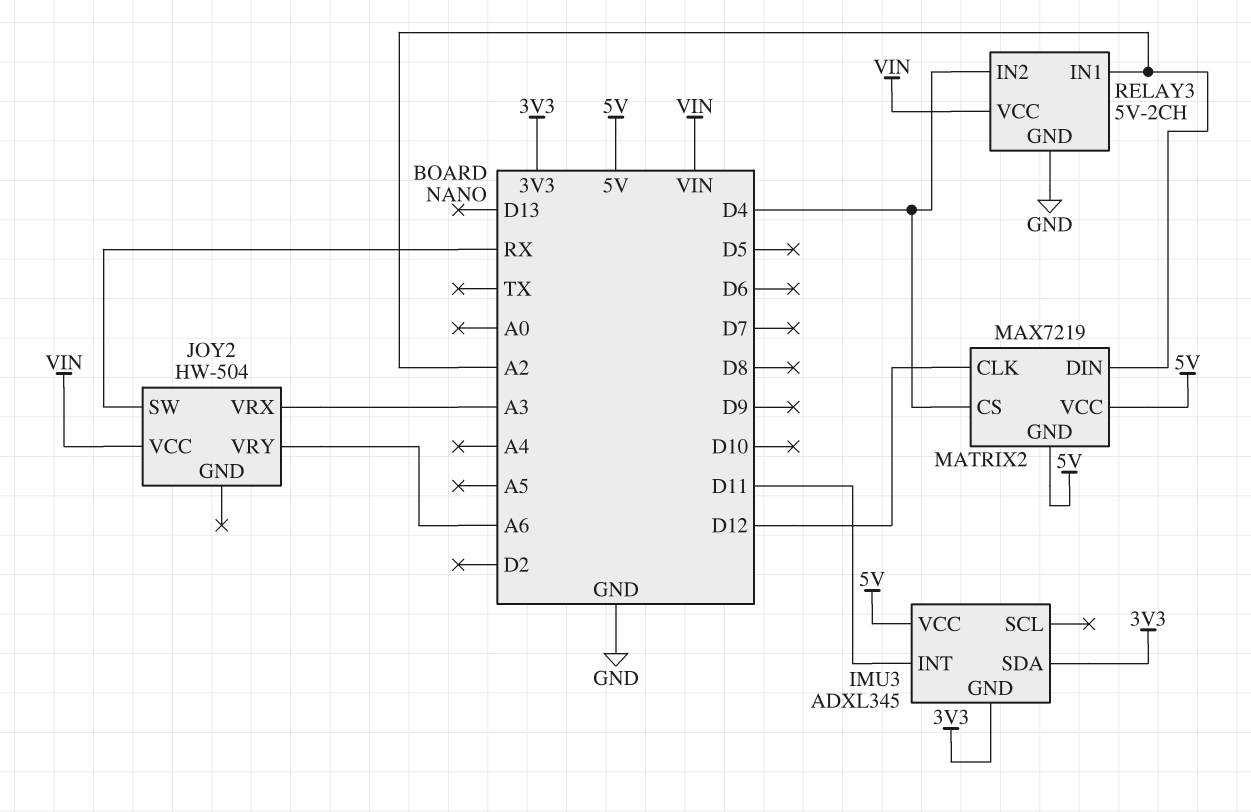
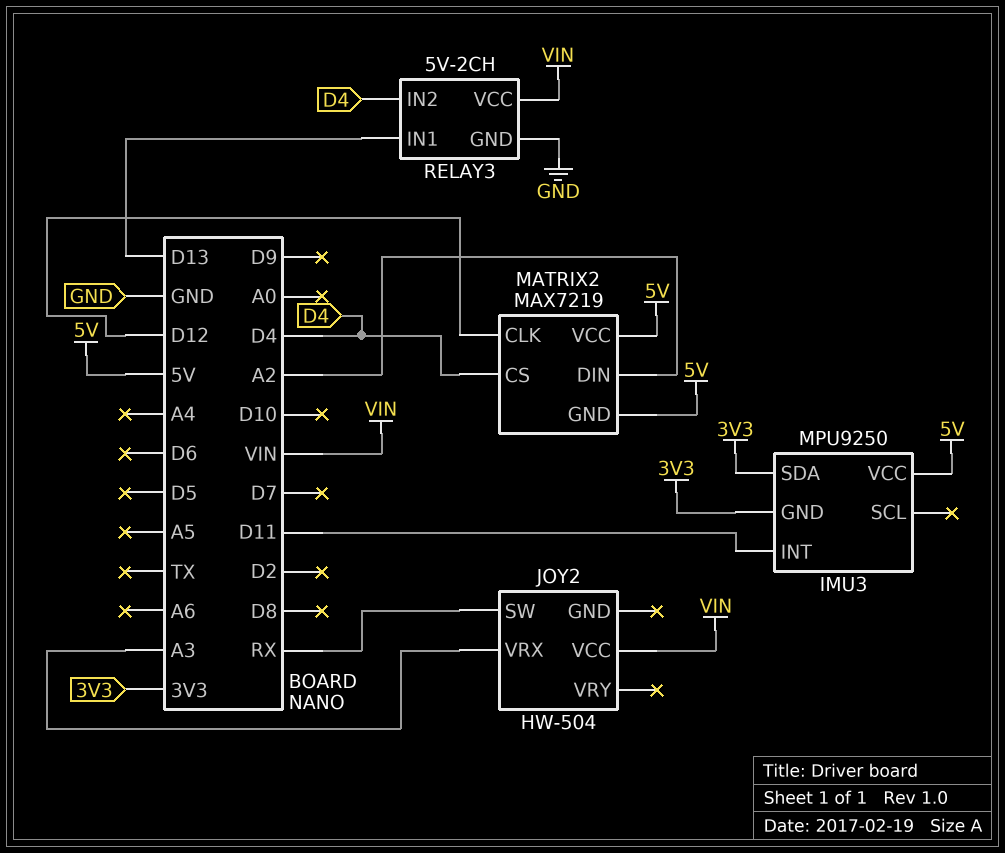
IMU3: ADXL345 -> MPU9250
JOY2 pin VRY: A6 -> none
RELAY3 pin IN1: A2 -> D13

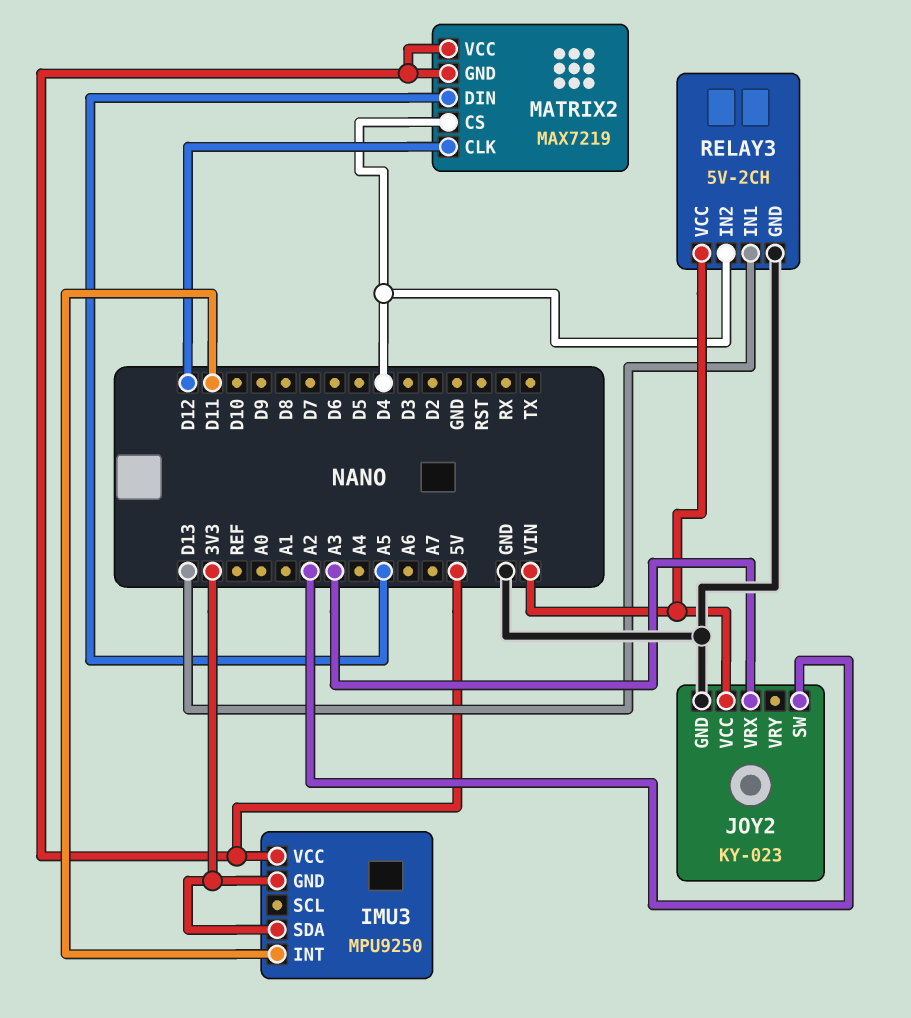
JOY2: HW-504 -> KY-023
JOY2 pin GND: none -> GND
JOY2 pin SW: RX -> A2
MATRIX2 pin DIN: A2 -> A5

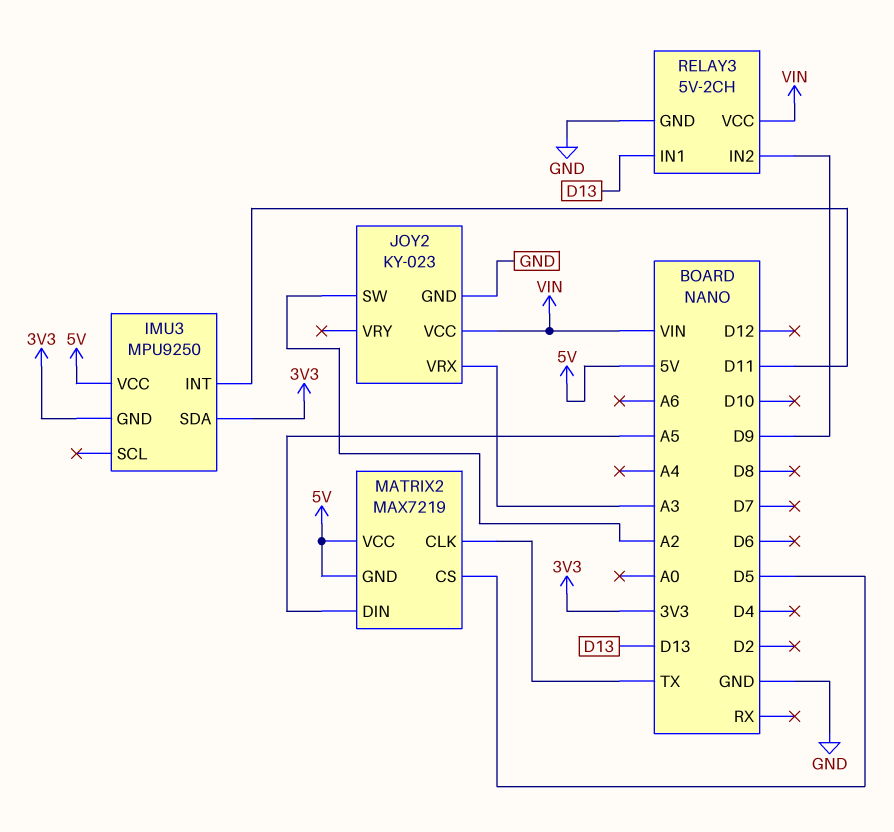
MATRIX2 pin CLK: D12 -> TX
MATRIX2 pin CS: D4 -> D5
RELAY3 pin IN2: D4 -> D9

